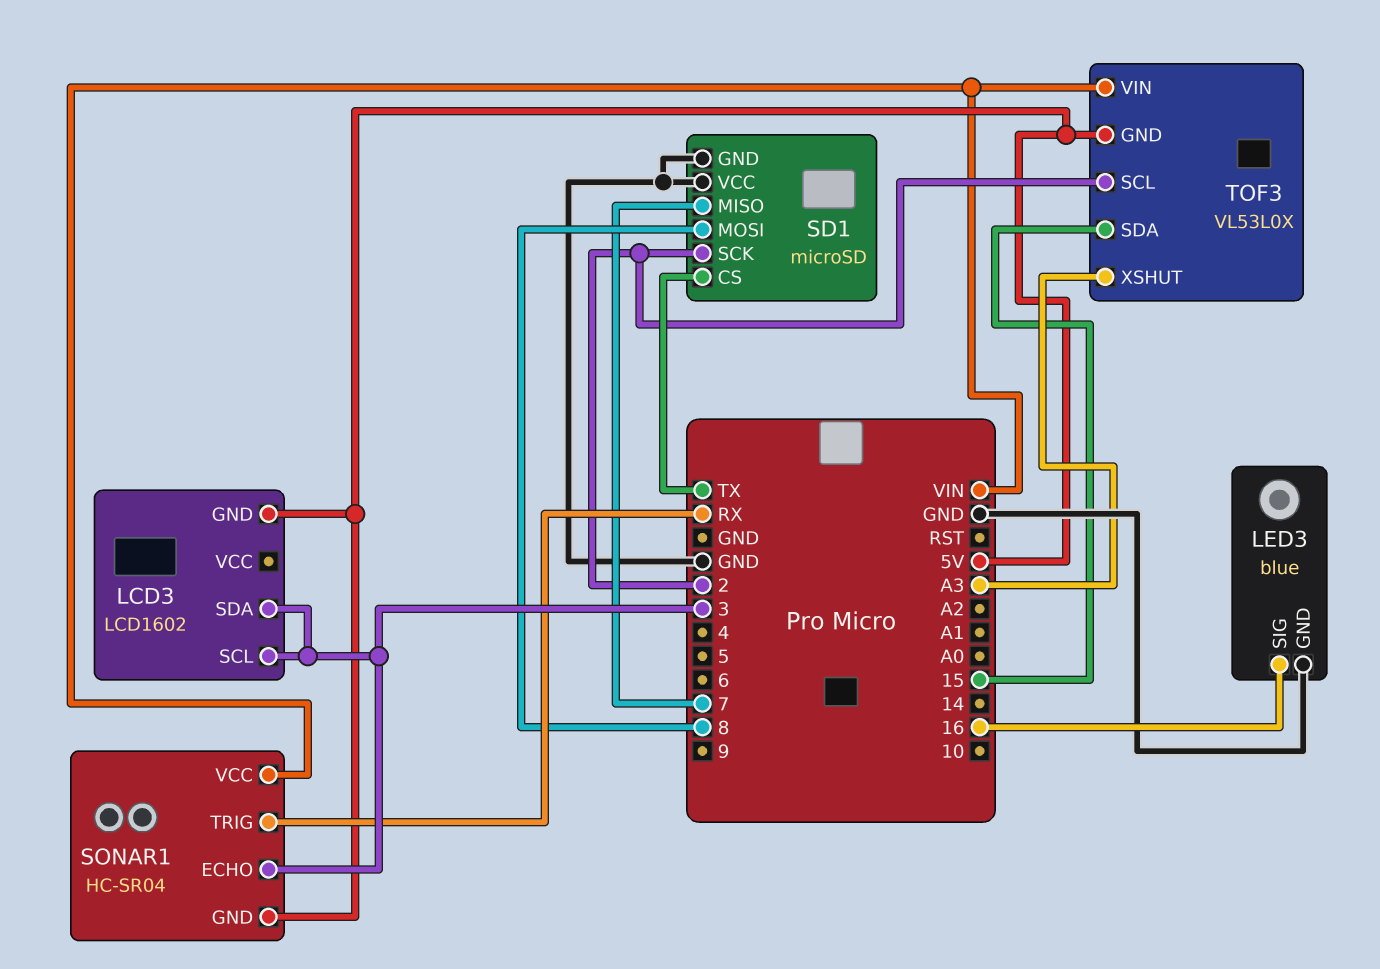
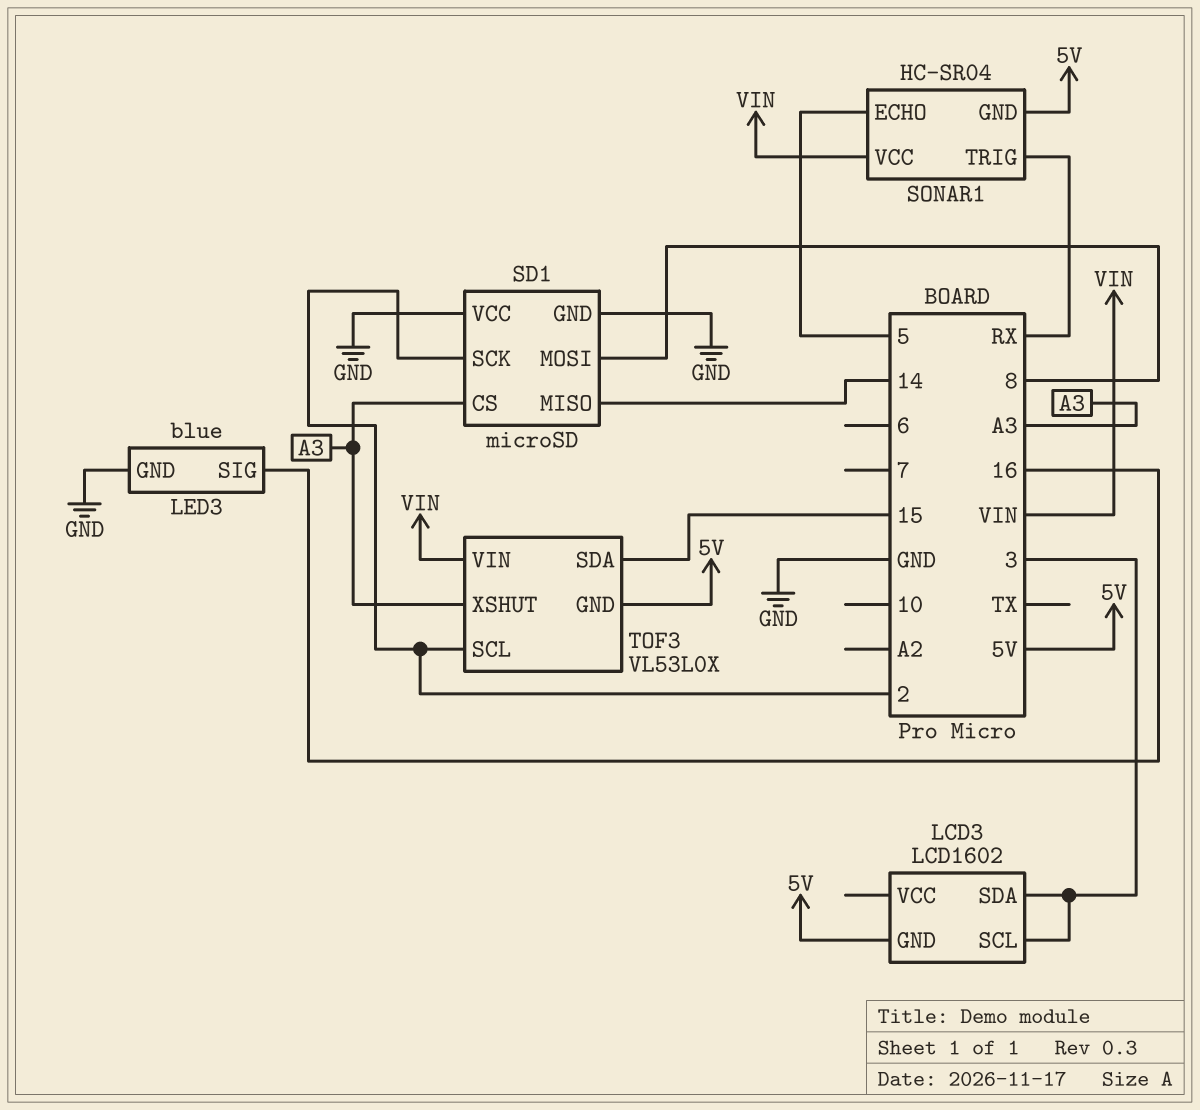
SD1 pin CS: TX -> A3
SD1 pin MISO: 7 -> 14
SONAR1 pin ECHO: 3 -> 5

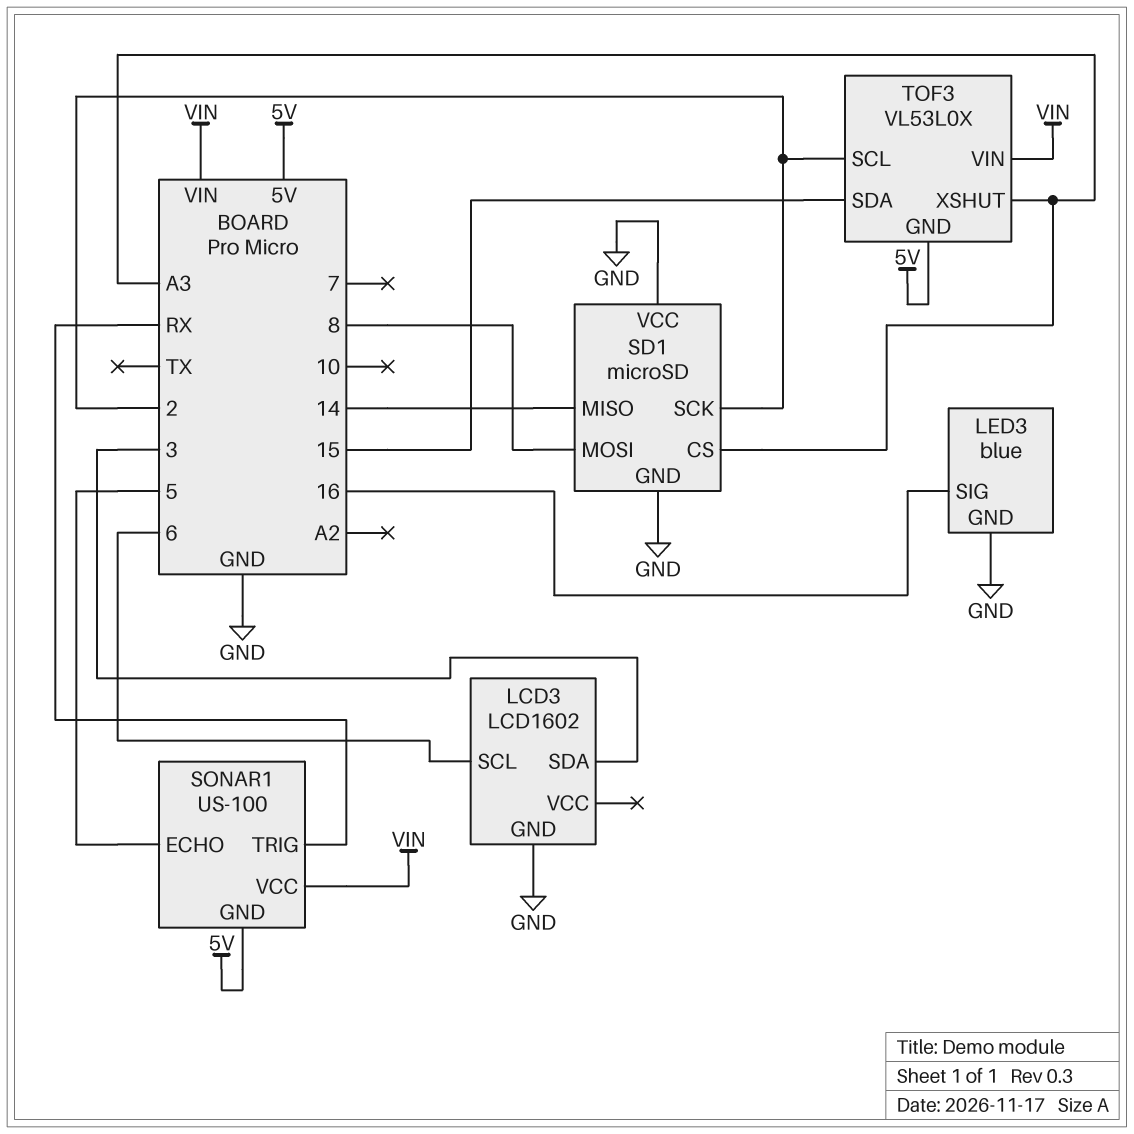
LCD3 pin GND: 5V -> GND
LCD3 pin SCL: 3 -> 6
SONAR1: HC-SR04 -> US-100

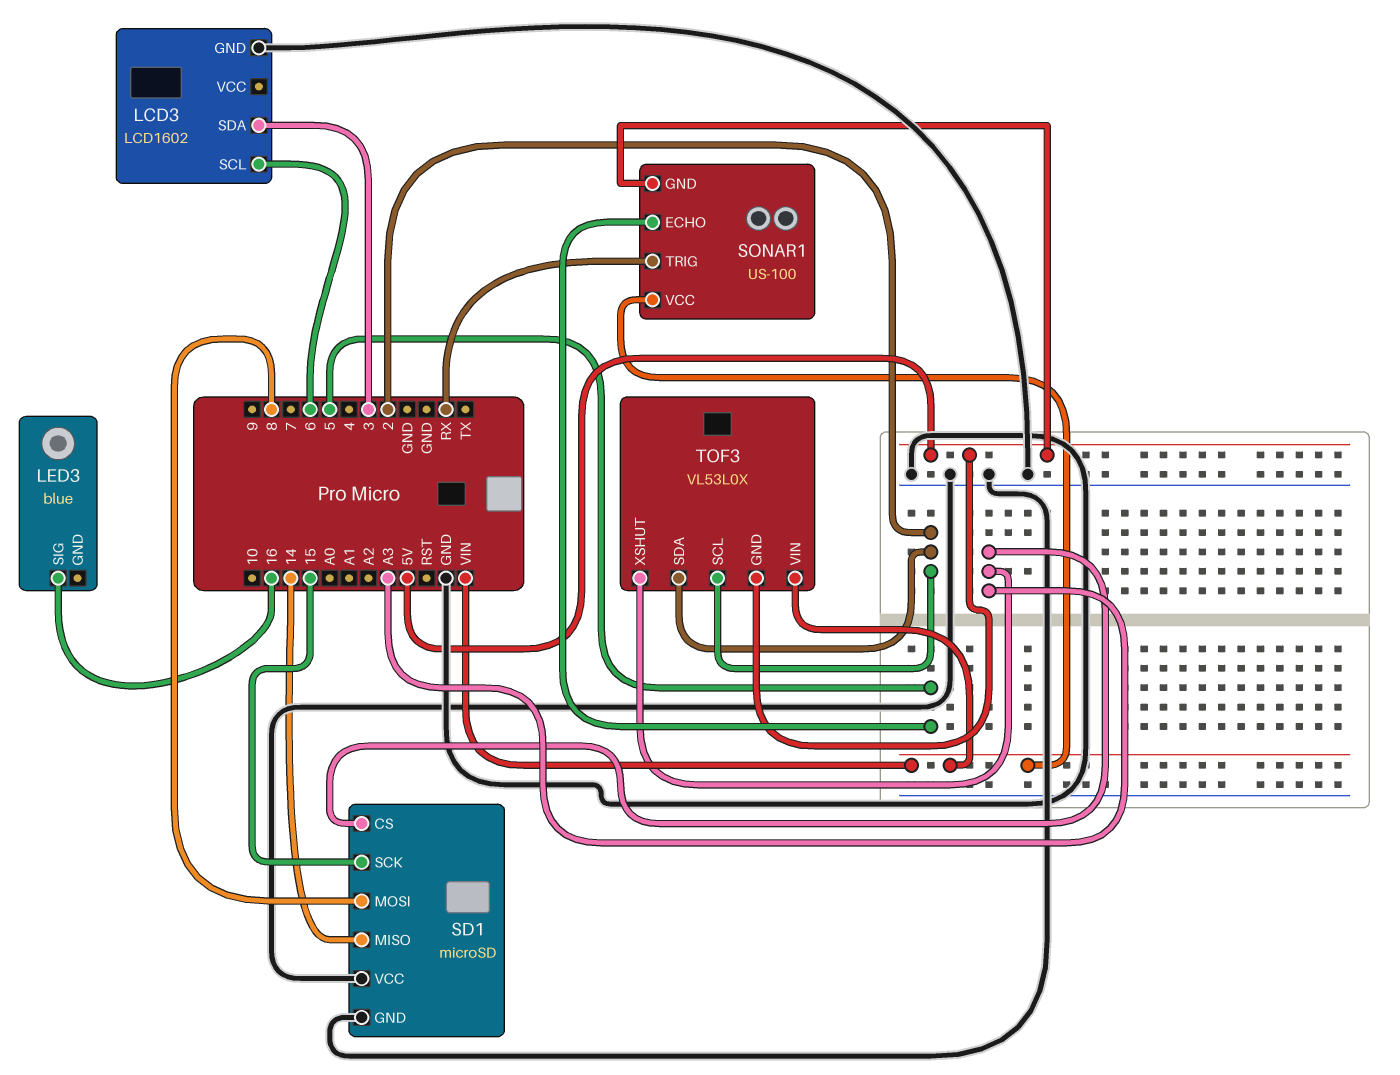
LED3 pin GND: GND -> none
SD1 pin SCK: 2 -> 15
TOF3 pin SDA: 15 -> 2

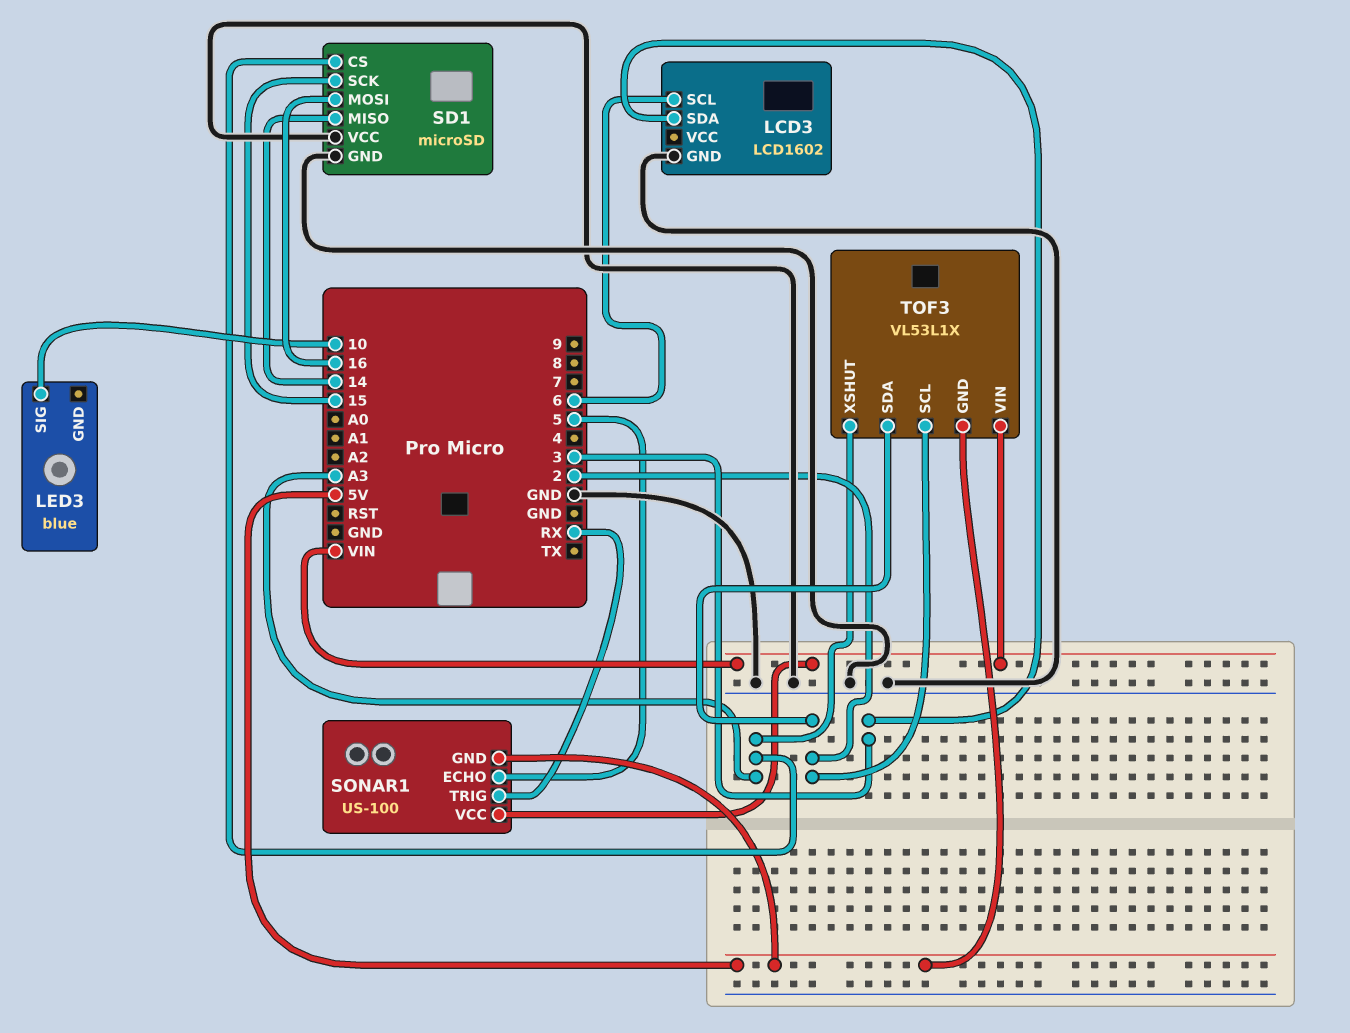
LED3 pin SIG: 16 -> 10
SD1 pin MOSI: 8 -> 16
TOF3: VL53L0X -> VL53L1X

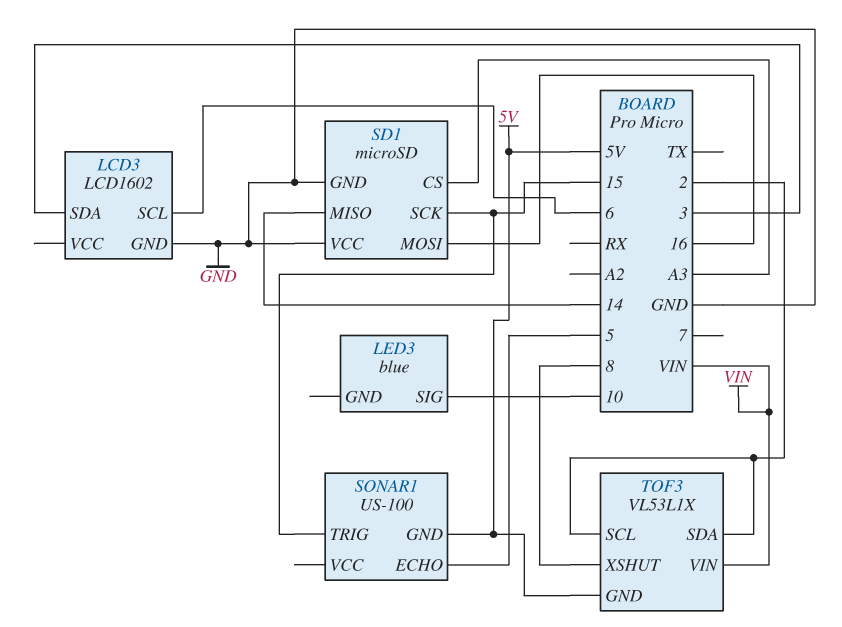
SONAR1 pin TRIG: RX -> 15
SONAR1 pin VCC: VIN -> none
TOF3 pin XSHUT: A3 -> 8

